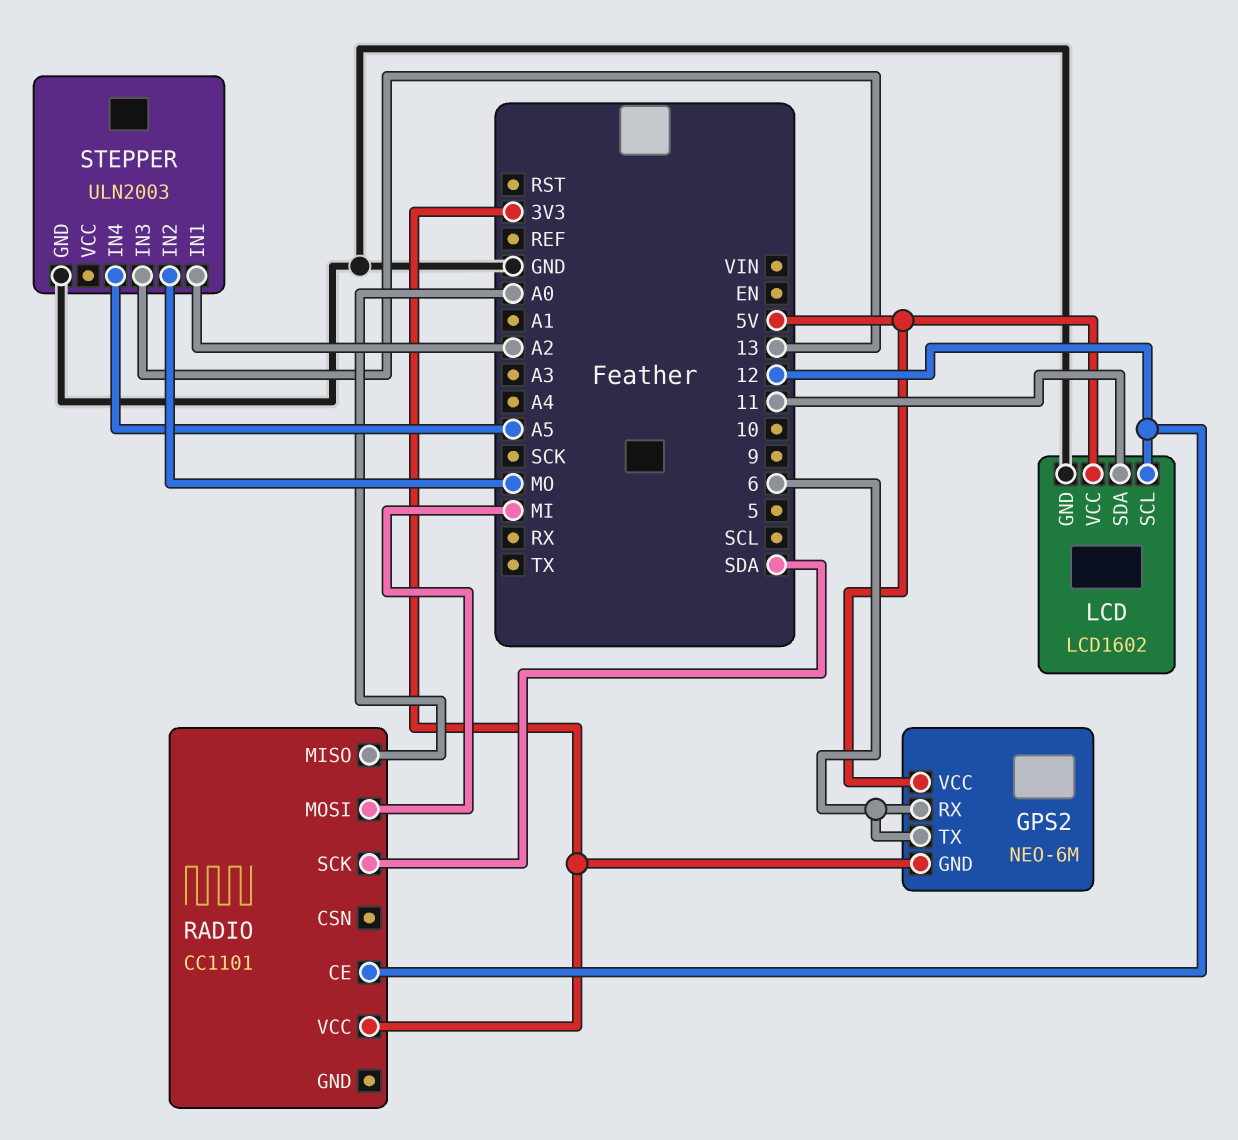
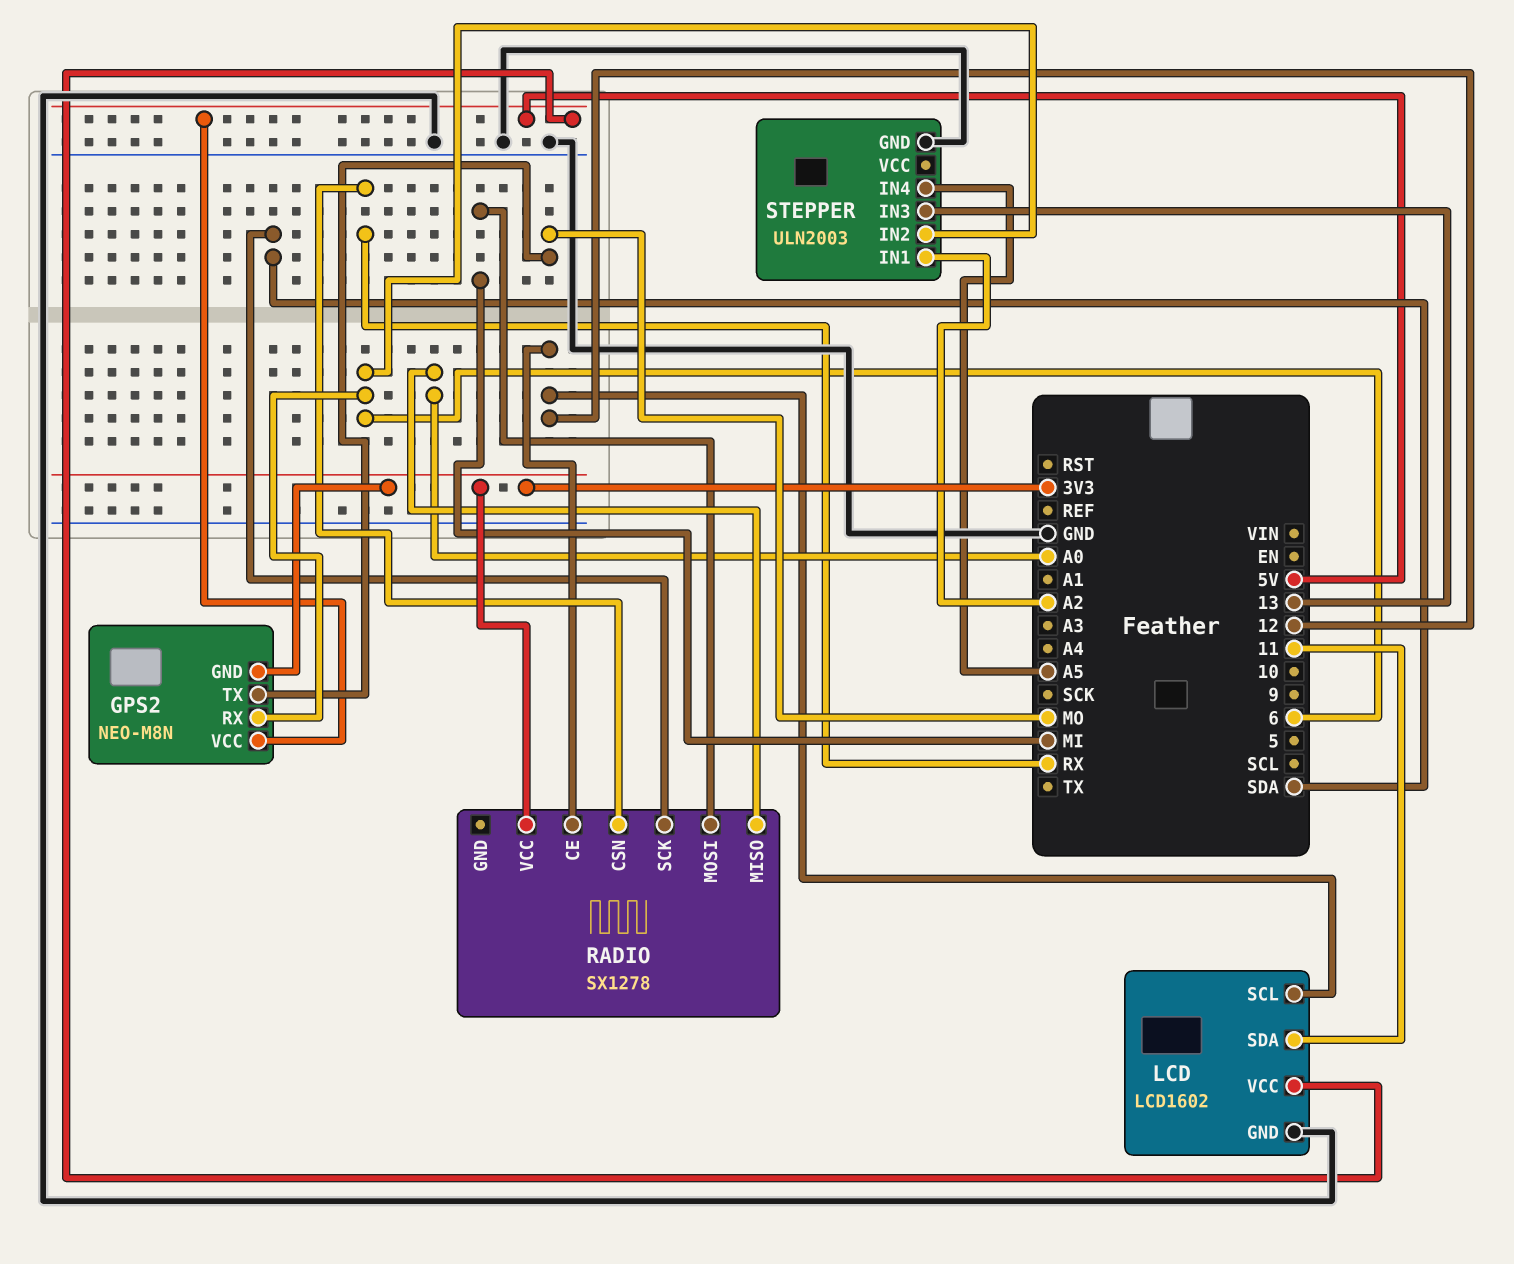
GPS2: NEO-6M -> NEO-M8N
GPS2 pin TX: 6 -> MO
RADIO: CC1101 -> SX1278
RADIO pin CSN: none -> RX
STEPPER pin IN2: MO -> 6

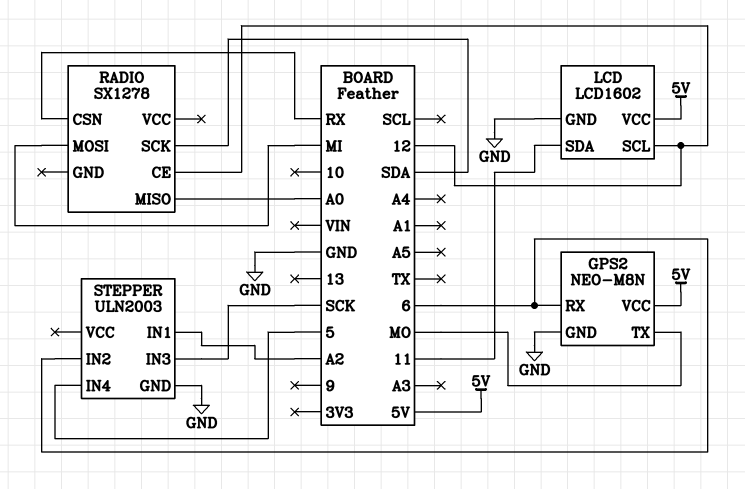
GPS2 pin GND: 3V3 -> GND
RADIO pin VCC: 3V3 -> none
STEPPER pin IN3: 13 -> SCK
STEPPER pin IN4: A5 -> 5

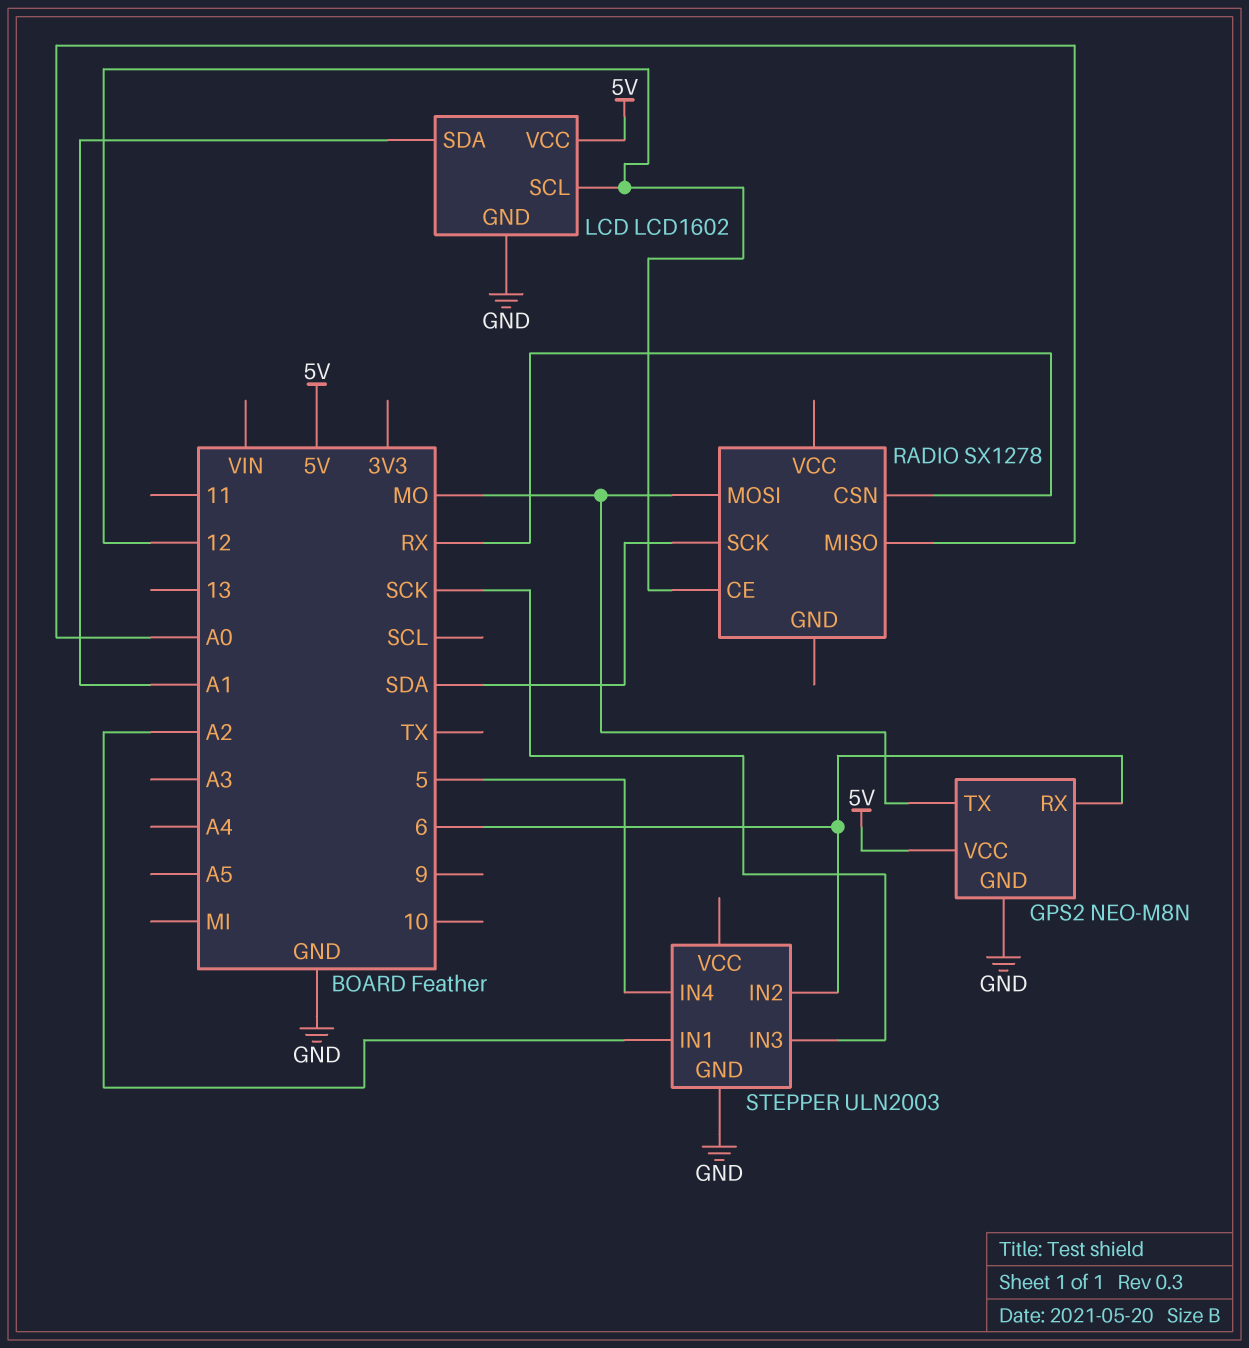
LCD pin SDA: 11 -> A1
RADIO pin MOSI: MI -> MO

